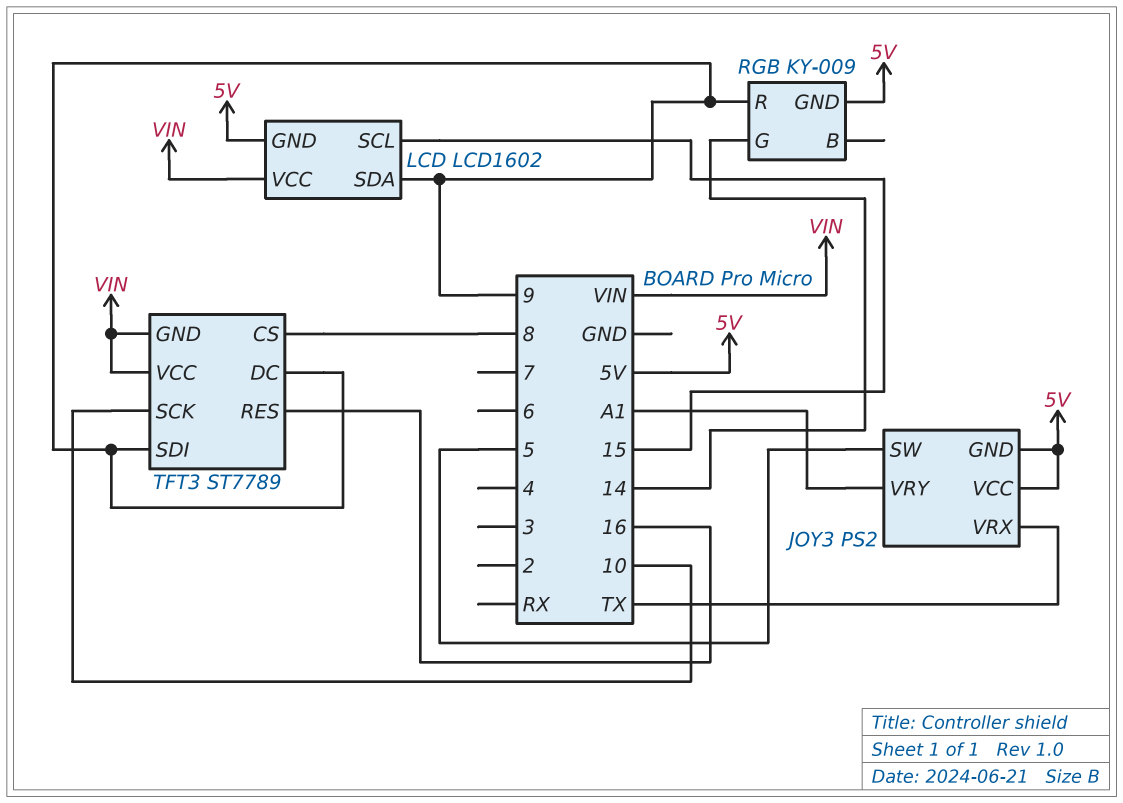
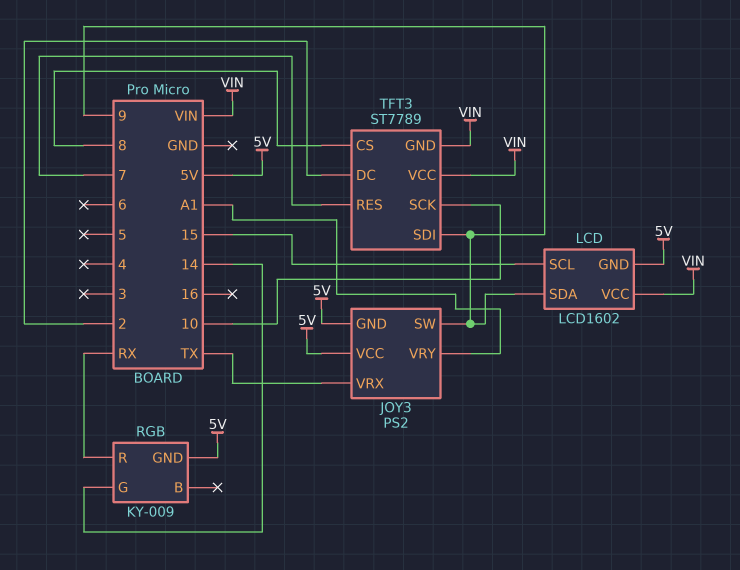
JOY3 pin SW: 5 -> 9
RGB pin R: 9 -> RX
TFT3 pin DC: 9 -> 2
TFT3 pin RES: 16 -> 7

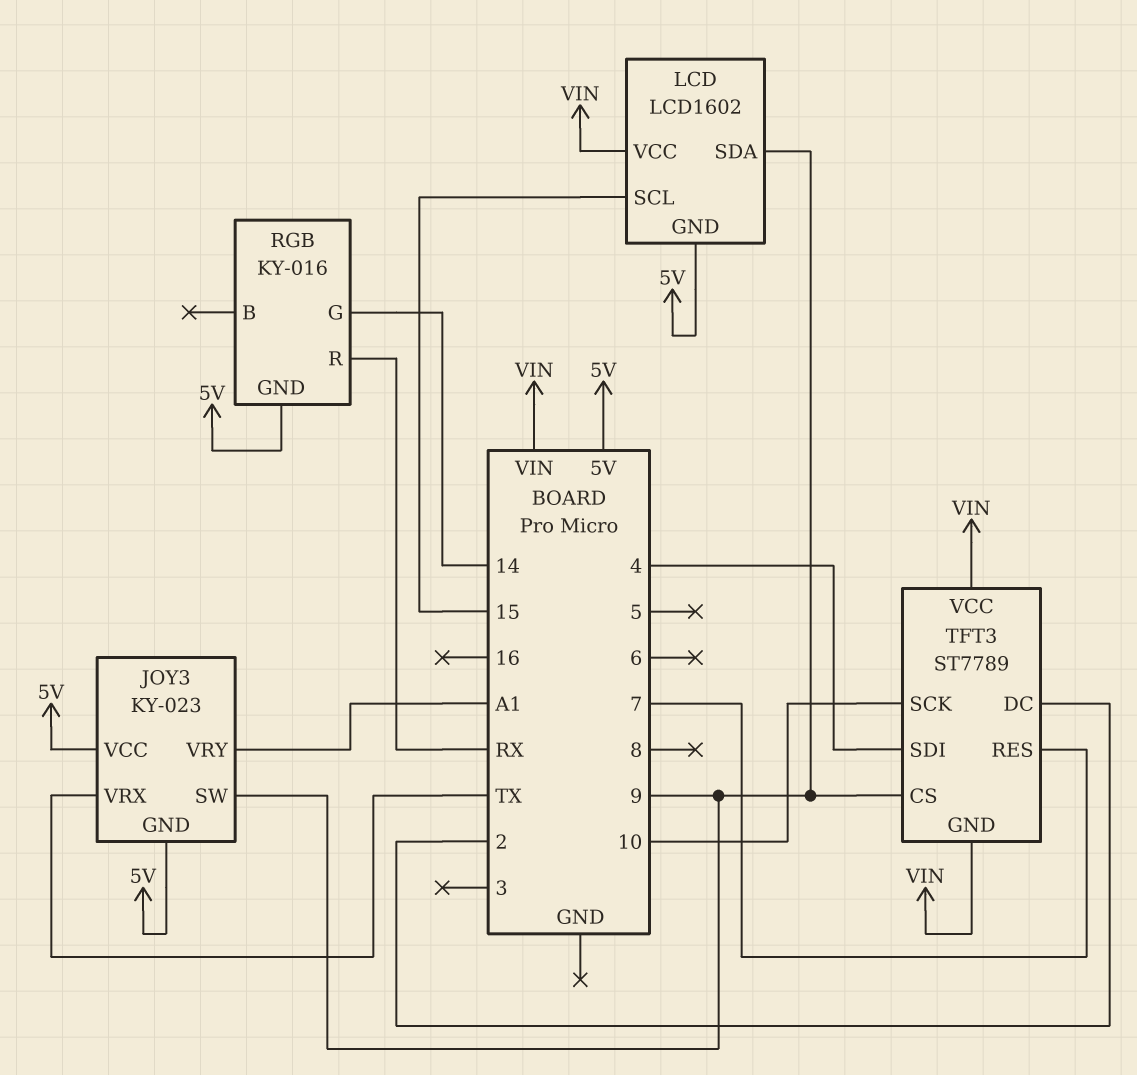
JOY3: PS2 -> KY-023
RGB: KY-009 -> KY-016
TFT3 pin CS: 8 -> 9
TFT3 pin SDI: 9 -> 4

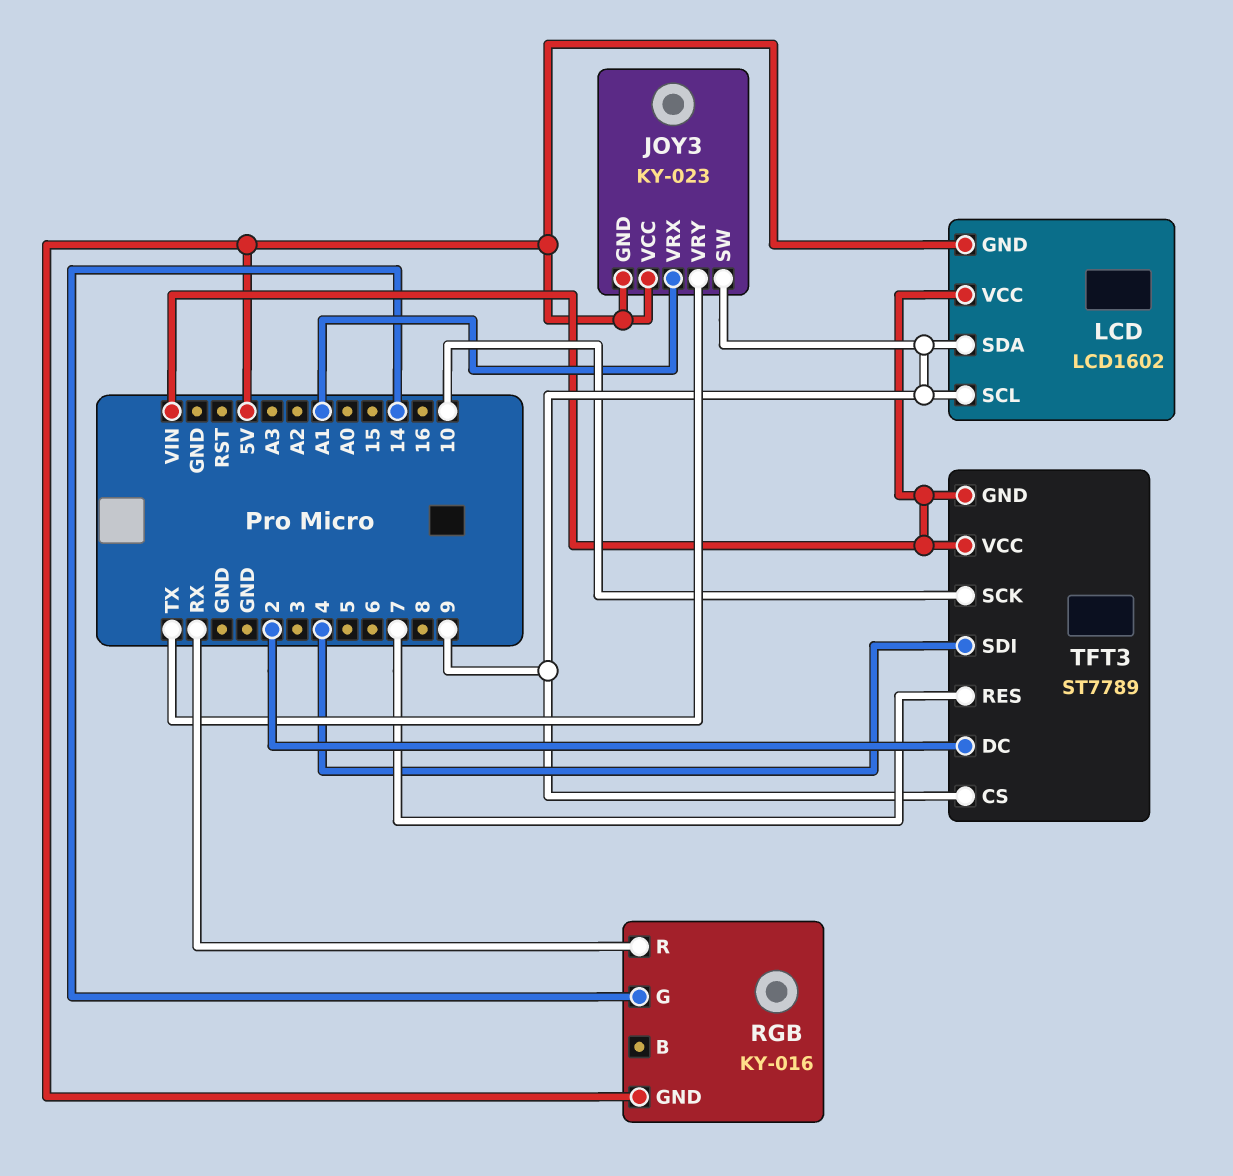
JOY3 pin VRX: TX -> A1
JOY3 pin VRY: A1 -> TX
LCD pin SCL: 15 -> 9

